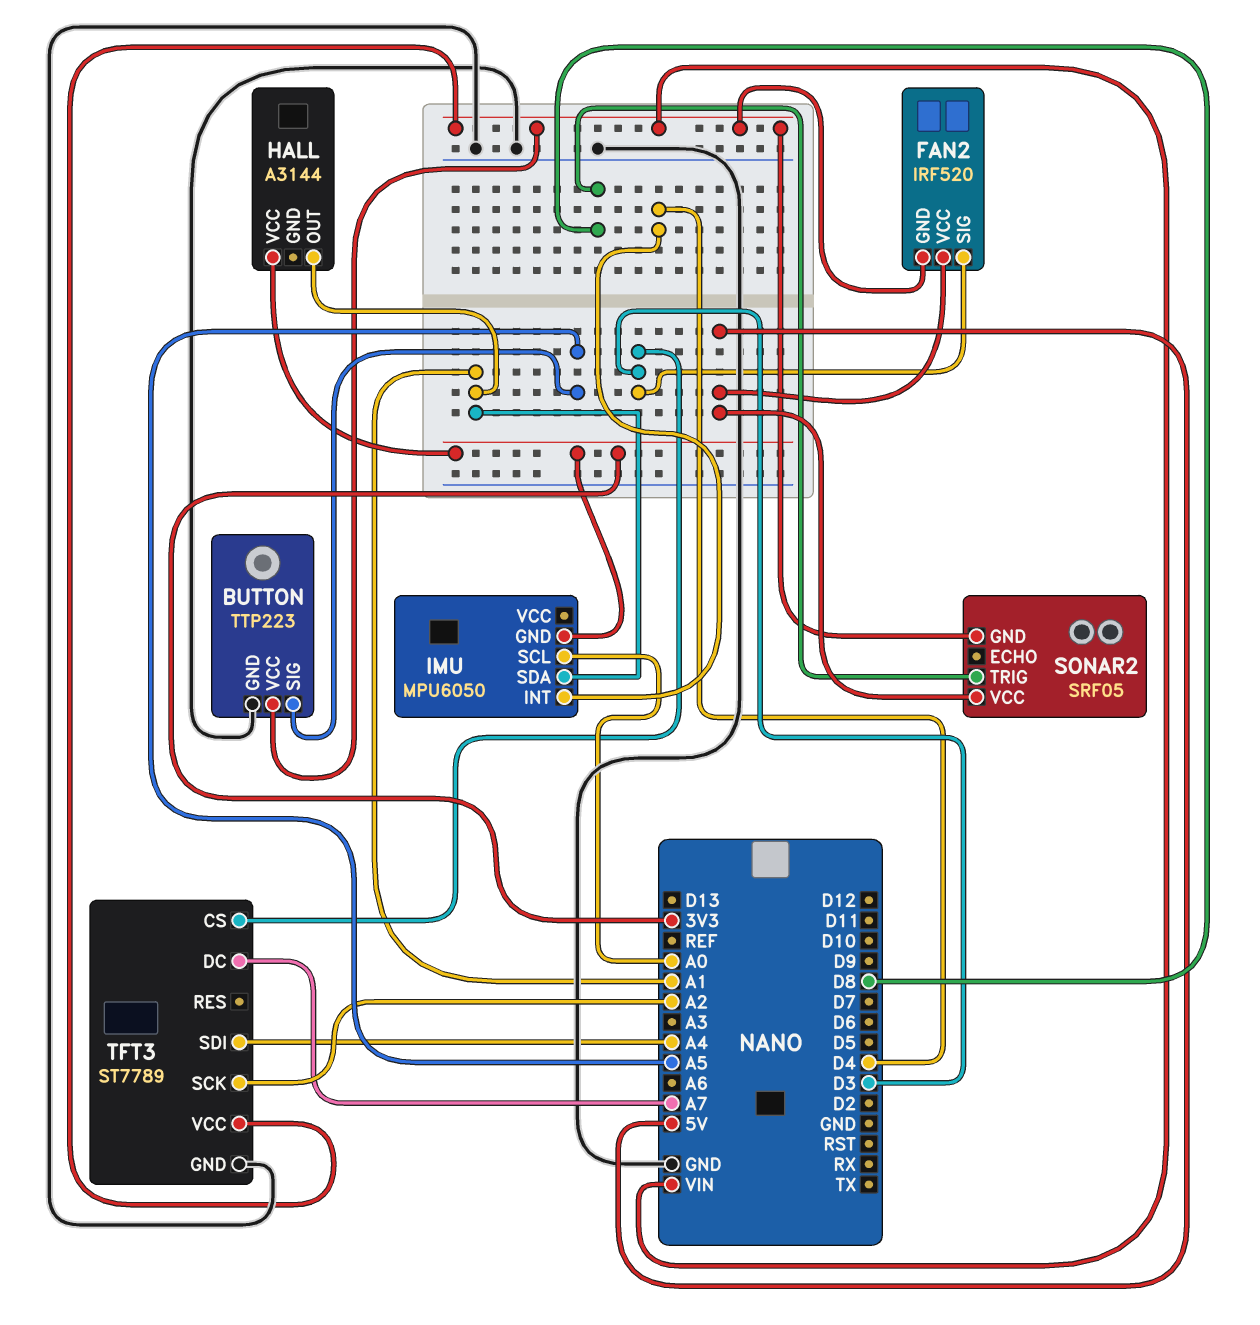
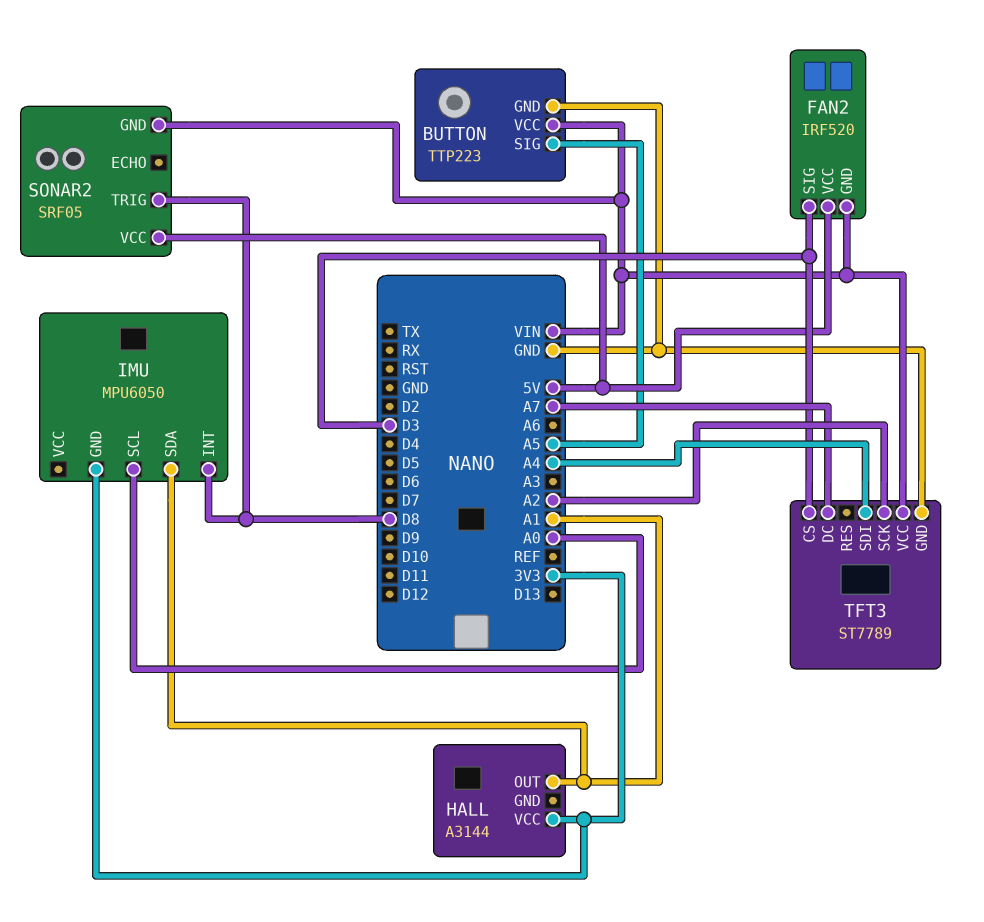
IMU pin INT: D4 -> D8

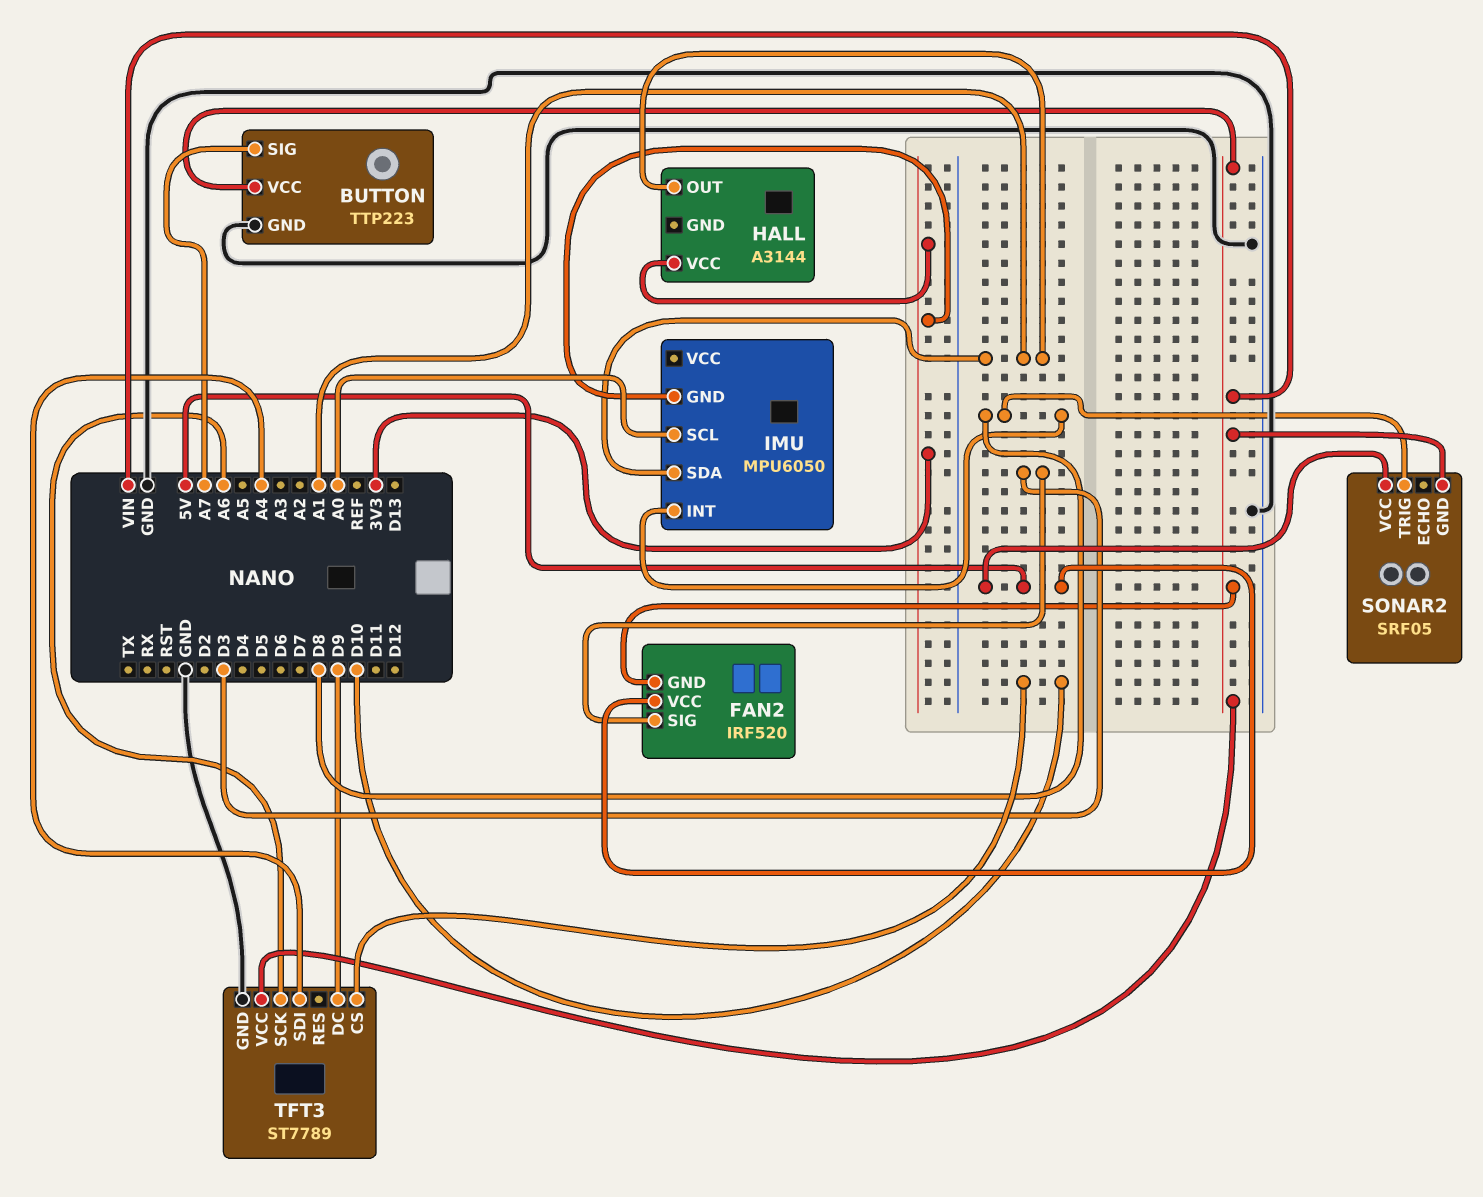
BUTTON pin SIG: A5 -> A7
TFT3 pin CS: D3 -> D10
TFT3 pin DC: A7 -> D9
TFT3 pin SCK: A2 -> A6

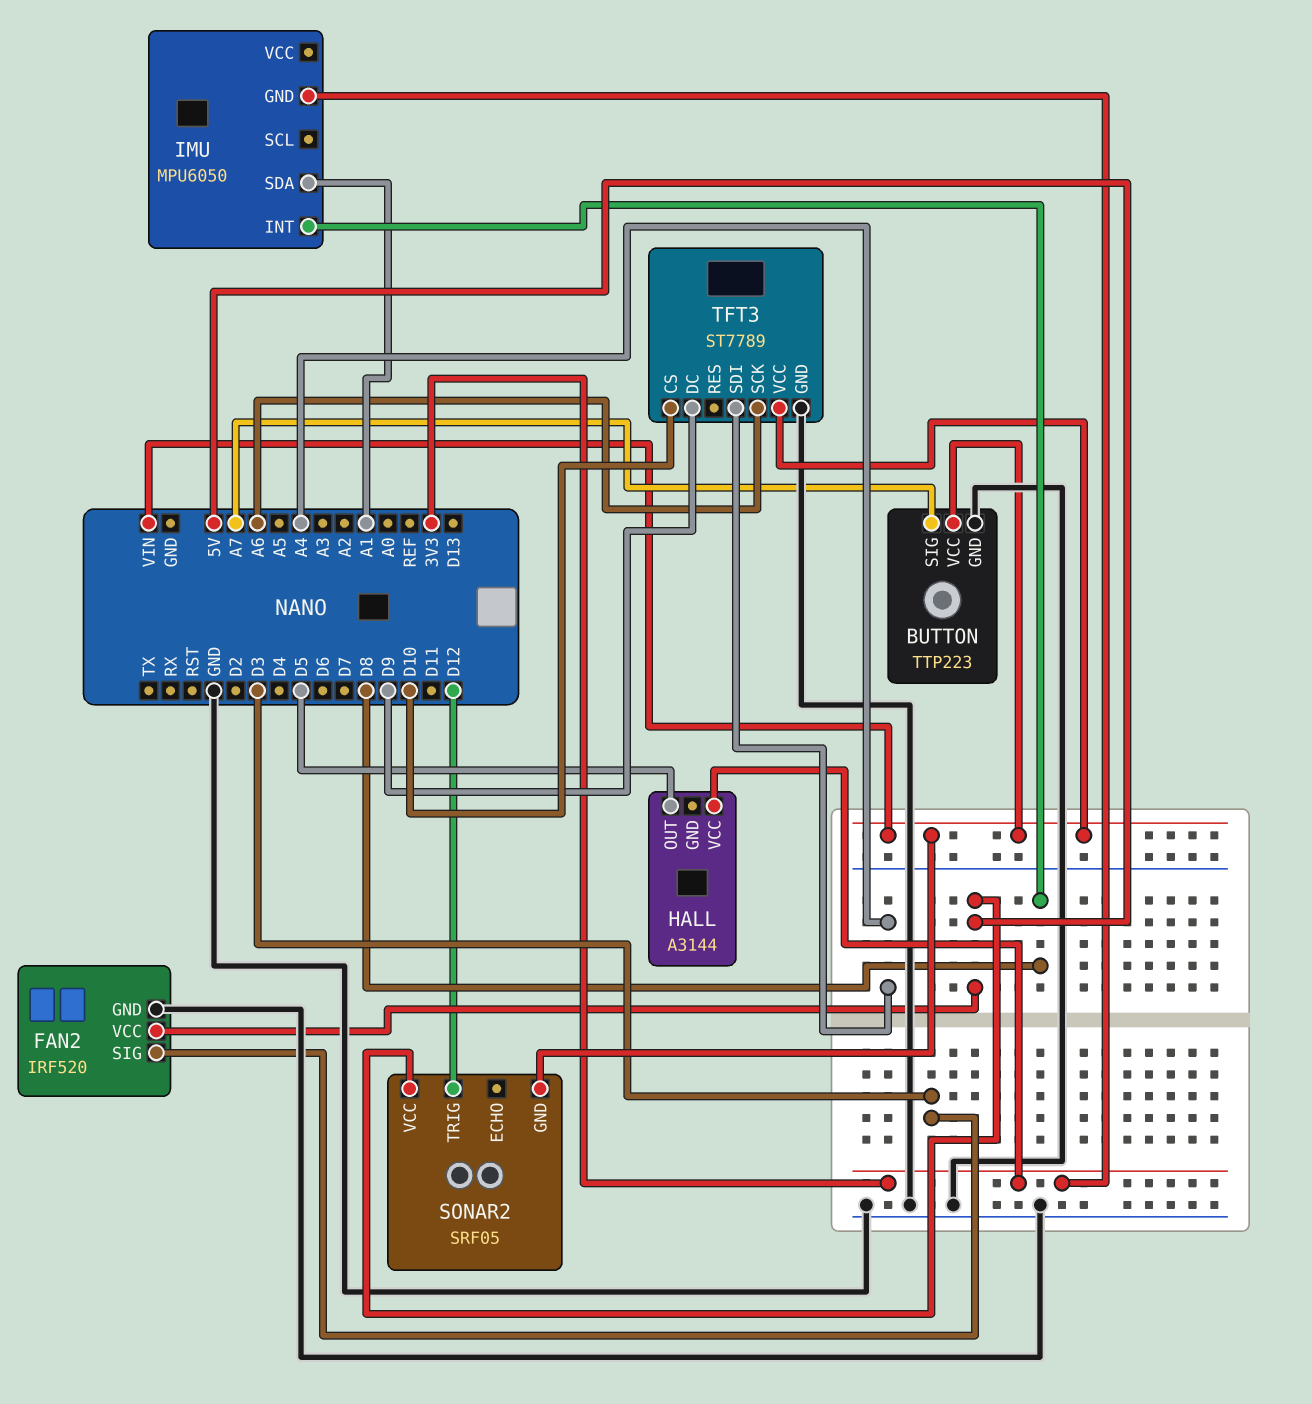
FAN2 pin GND: VIN -> GND
HALL pin OUT: A1 -> D5
IMU pin SCL: A0 -> none
SONAR2 pin TRIG: D8 -> D12

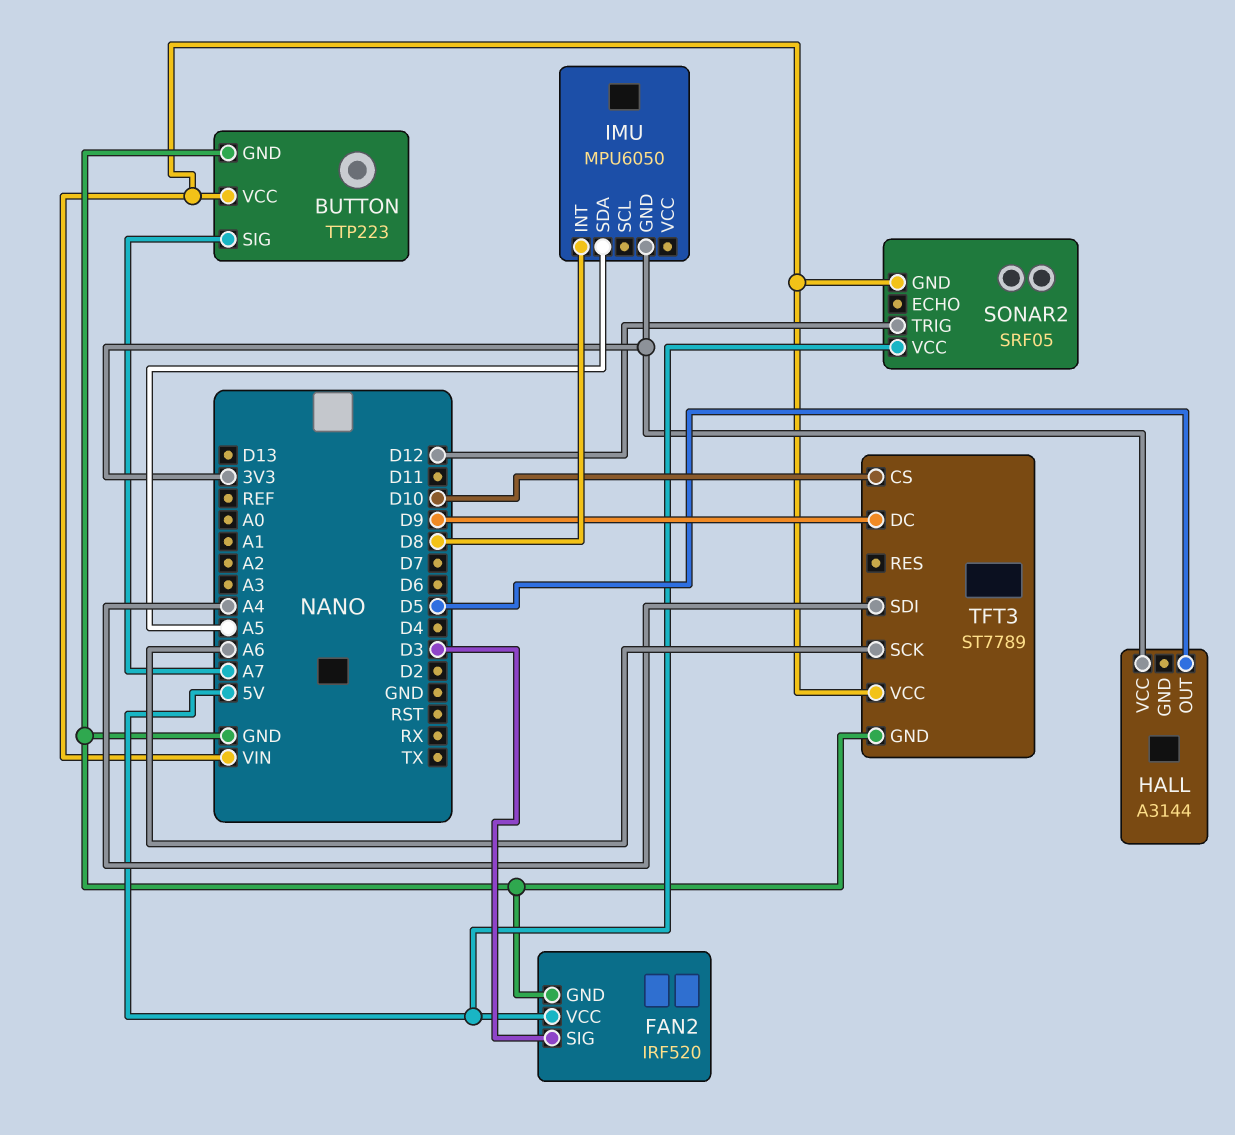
IMU pin SDA: A1 -> A5

